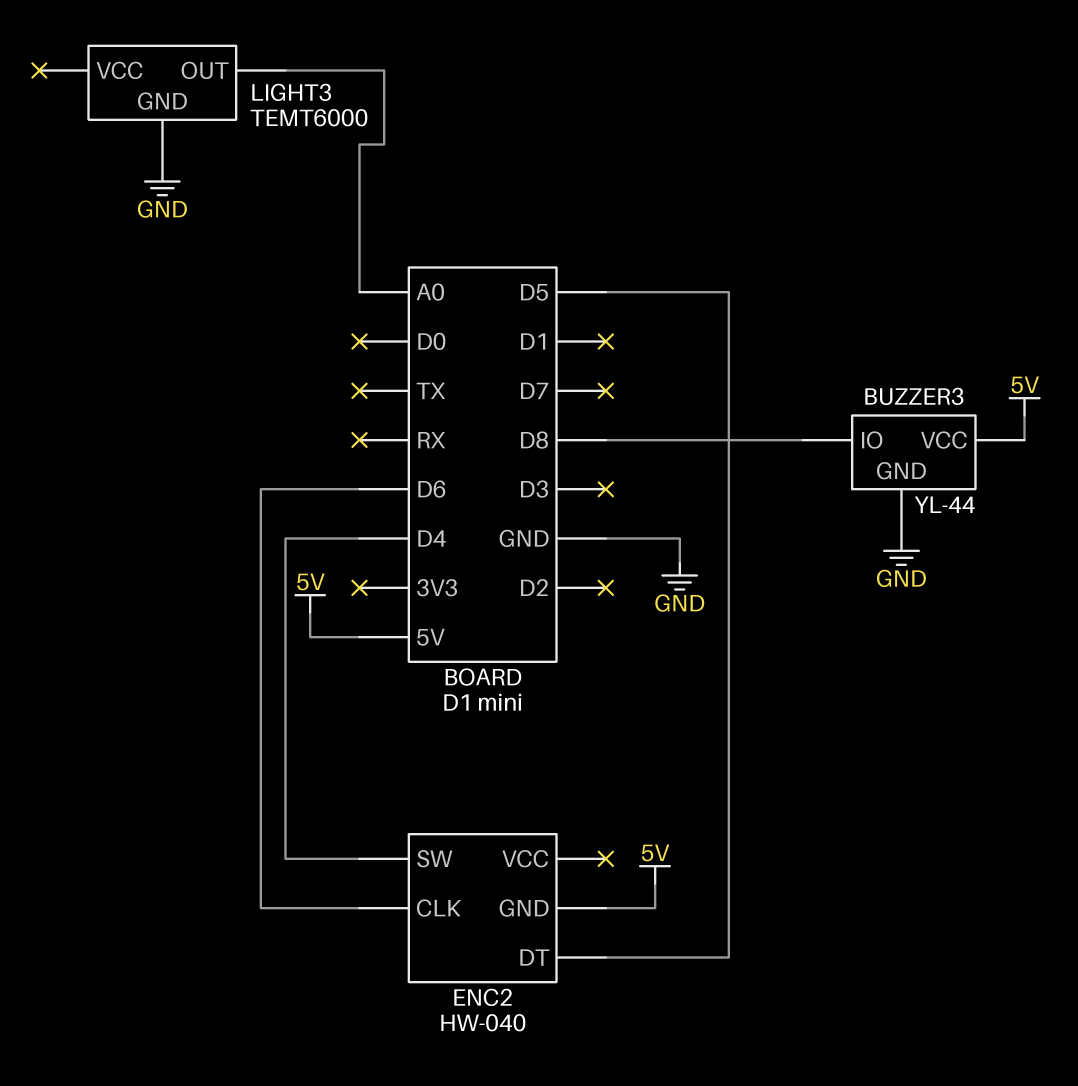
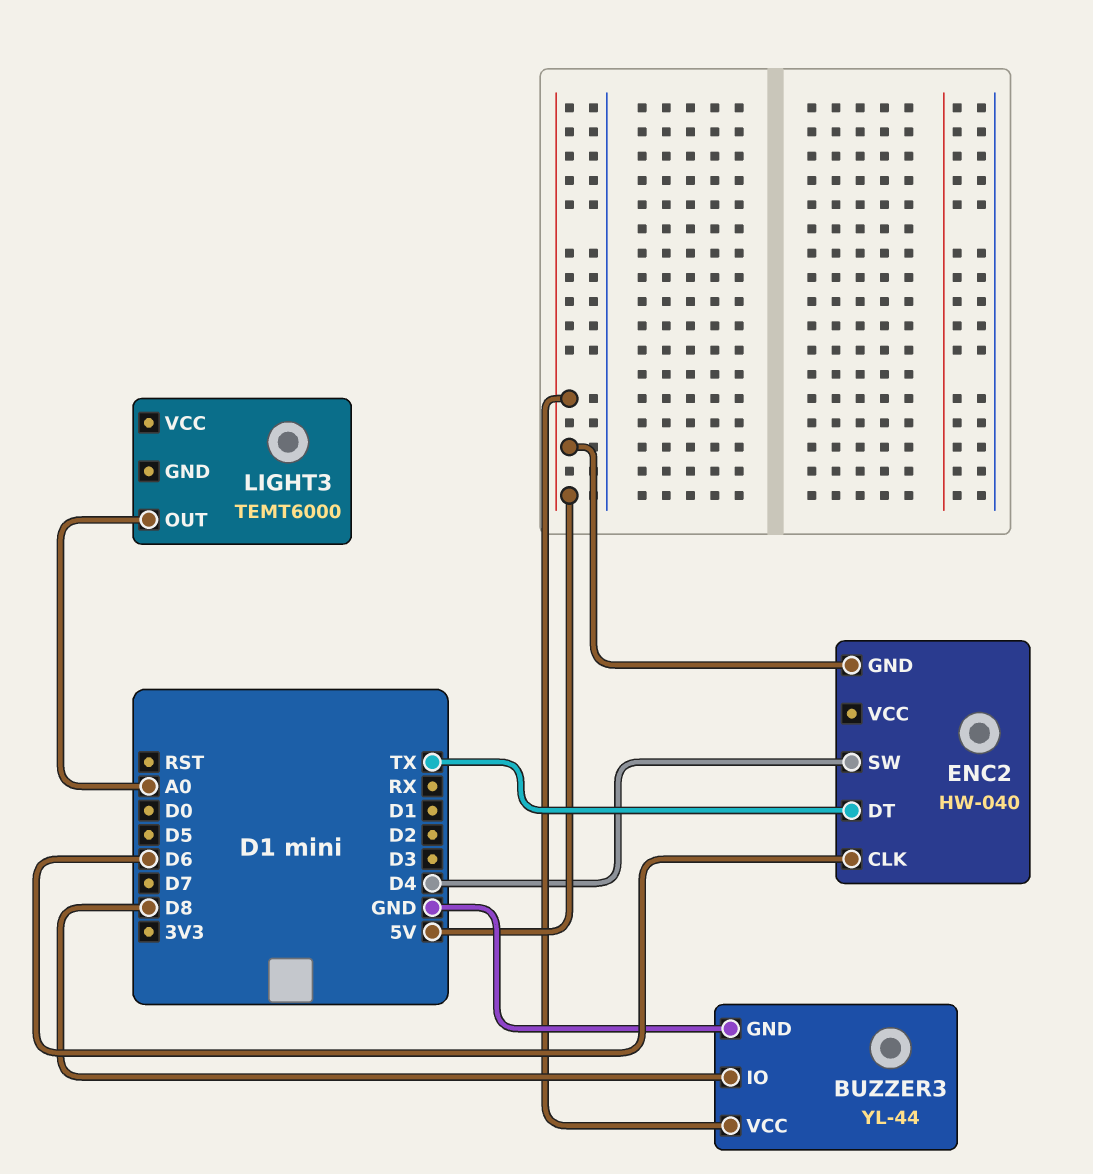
ENC2 pin DT: D5 -> TX
LIGHT3 pin GND: GND -> none

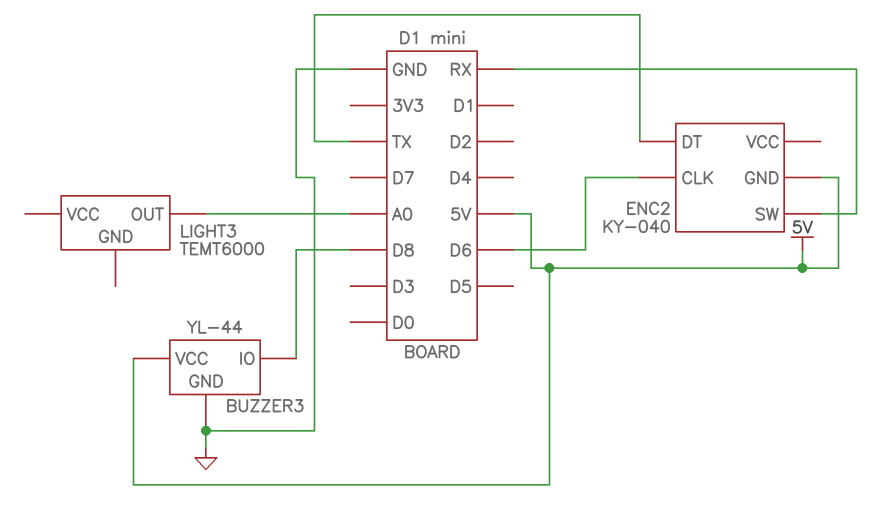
ENC2: HW-040 -> KY-040
ENC2 pin SW: D4 -> RX

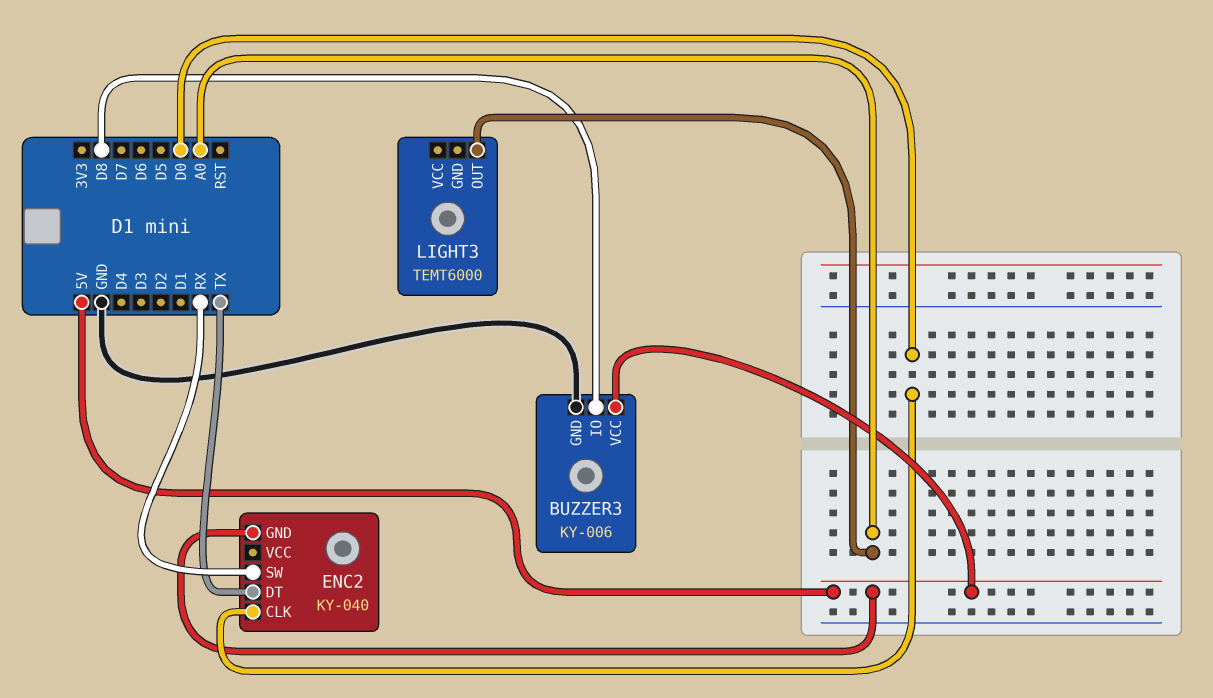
BUZZER3: YL-44 -> KY-006
ENC2 pin CLK: D6 -> D0

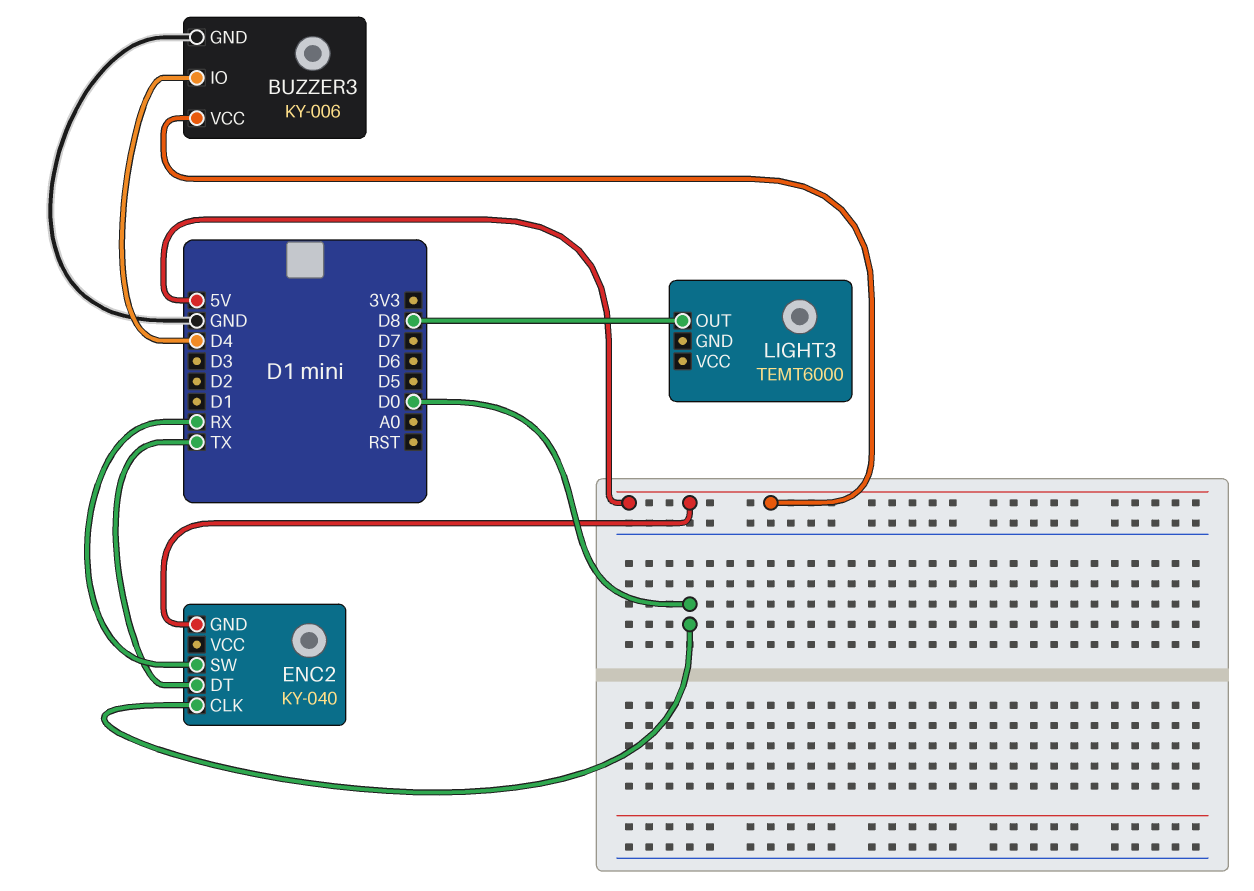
BUZZER3 pin IO: D8 -> D4
LIGHT3 pin OUT: A0 -> D8

